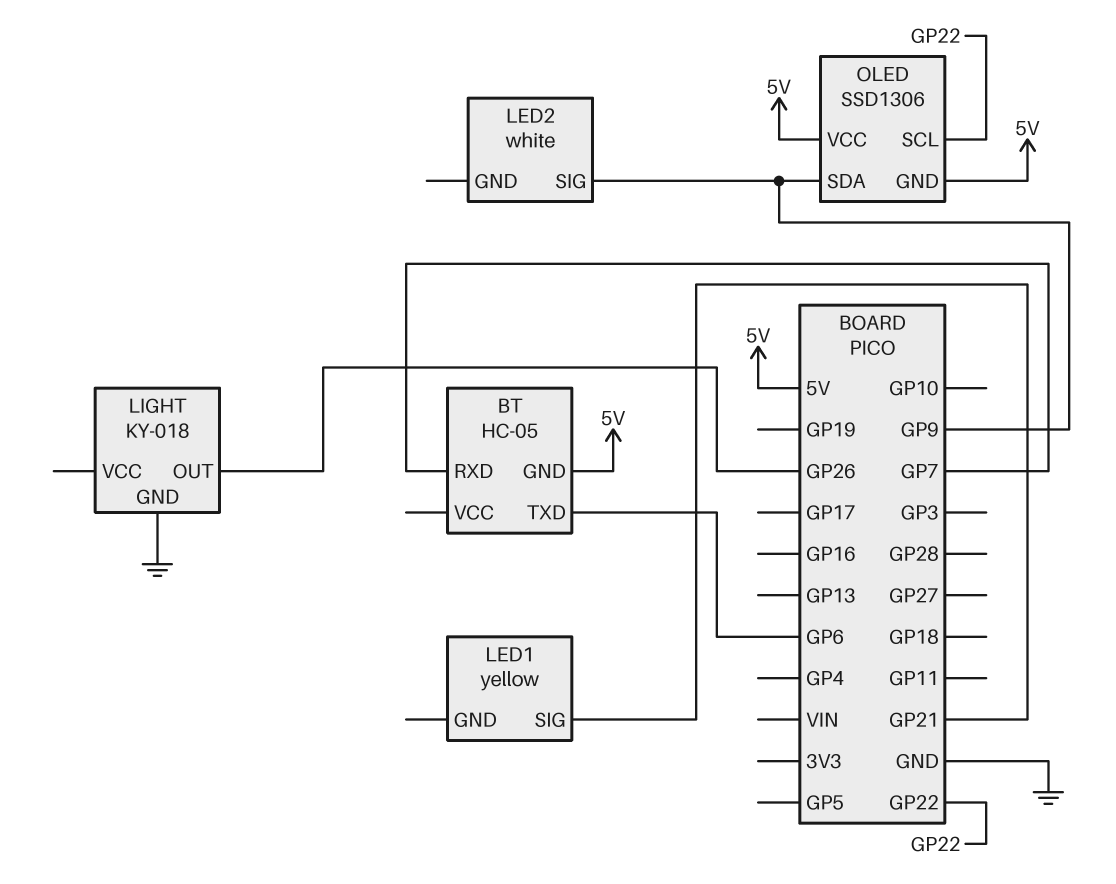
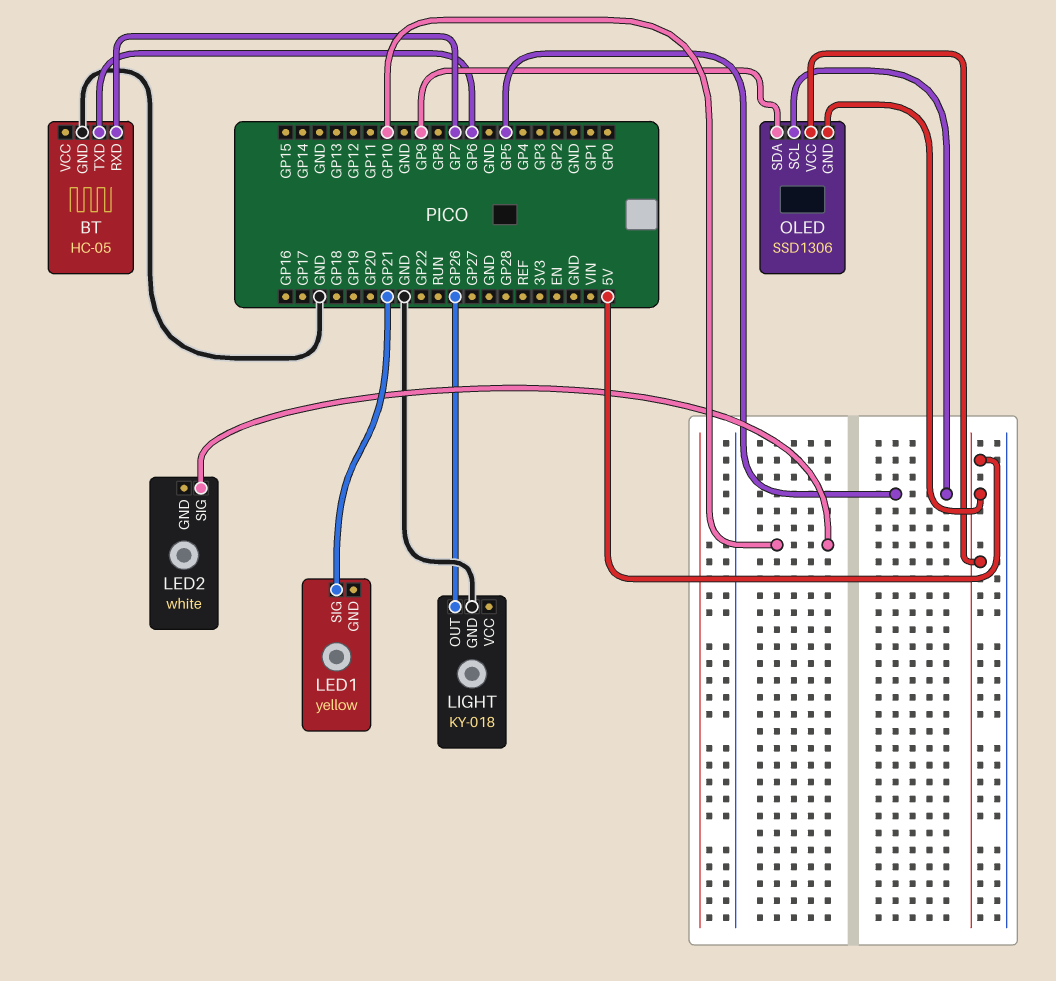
BT pin GND: 5V -> GND
LED2 pin SIG: GP9 -> GP10
OLED pin SCL: GP22 -> GP5

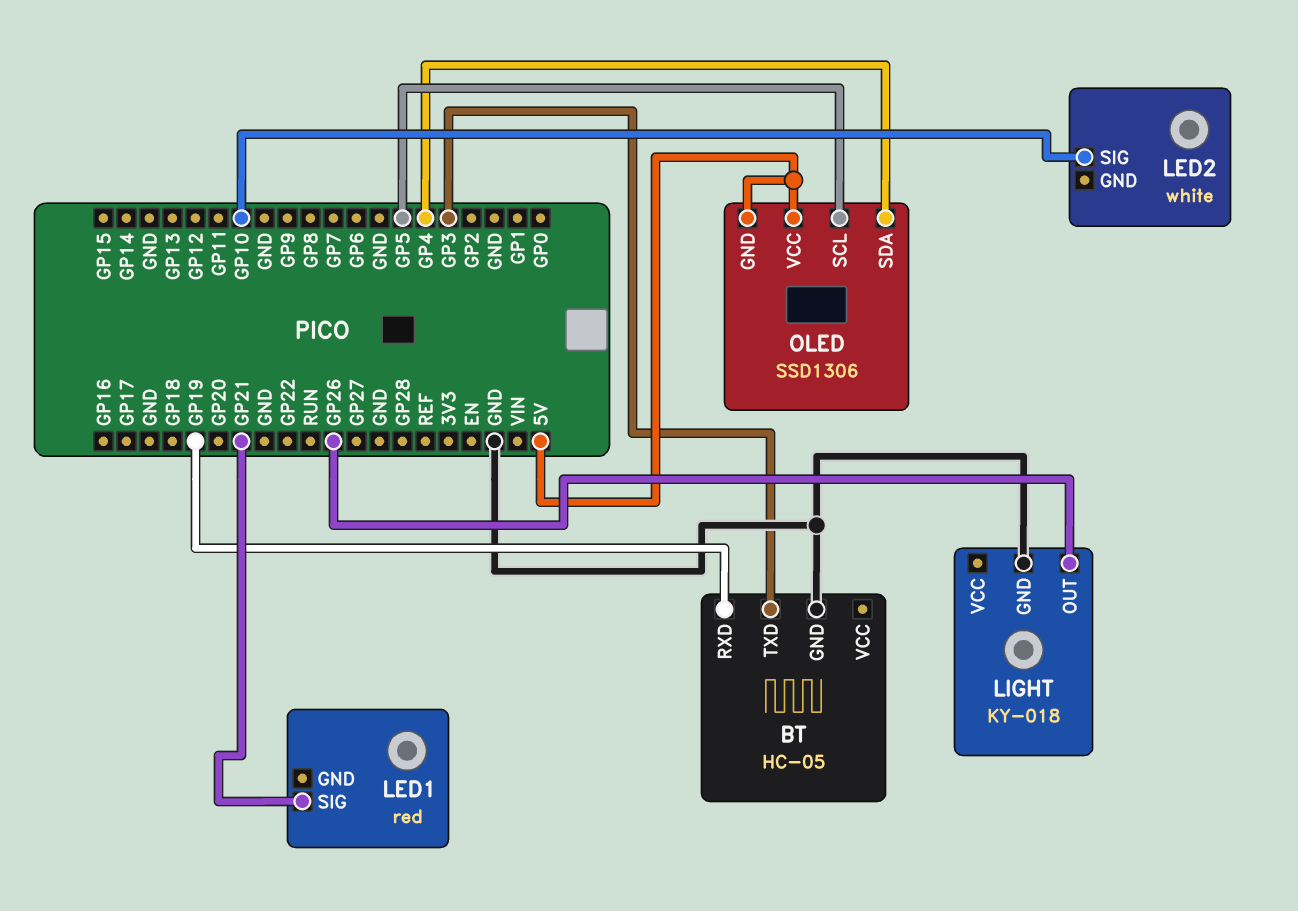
BT pin RXD: GP7 -> GP19
BT pin TXD: GP6 -> GP3
LED1: yellow -> red
OLED pin SDA: GP9 -> GP4

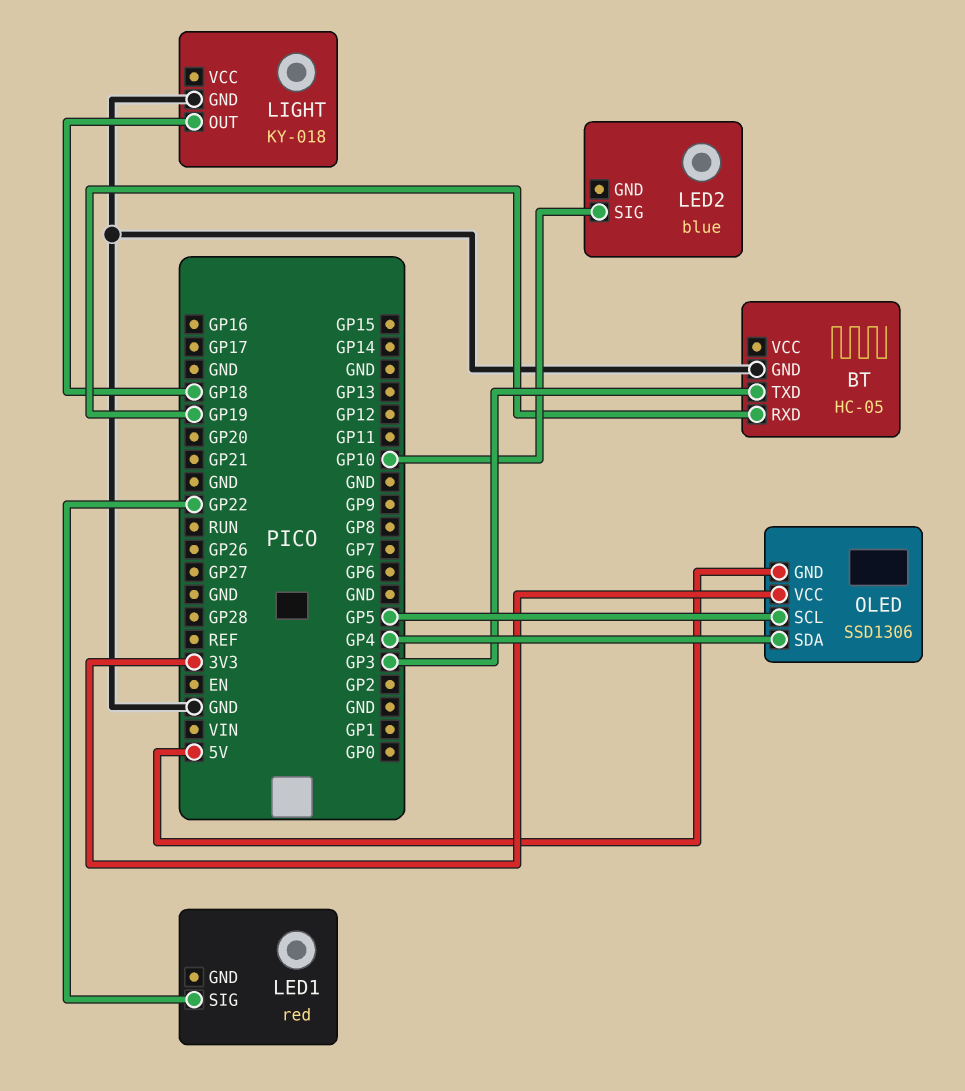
LED1 pin SIG: GP21 -> GP22
LED2: white -> blue
LIGHT pin OUT: GP26 -> GP18
OLED pin VCC: 5V -> 3V3

